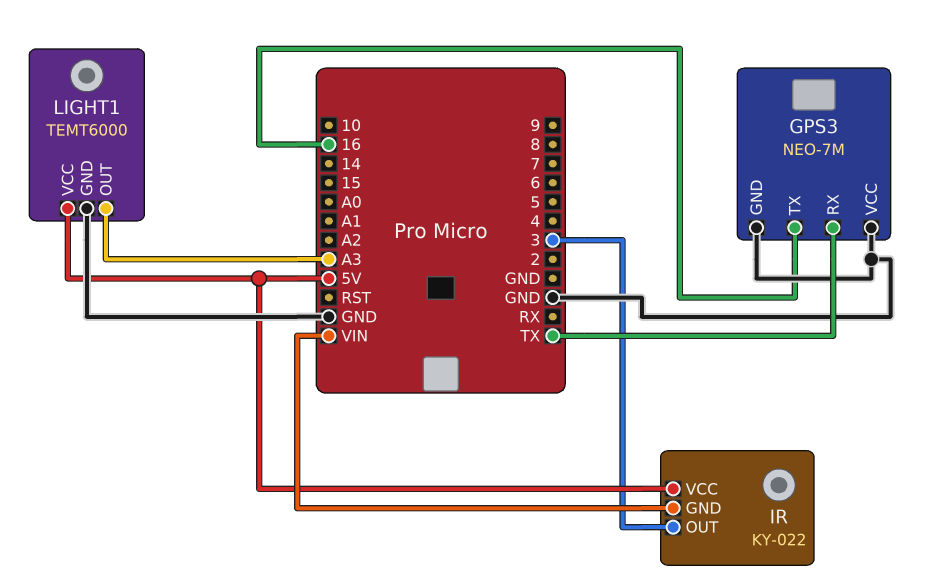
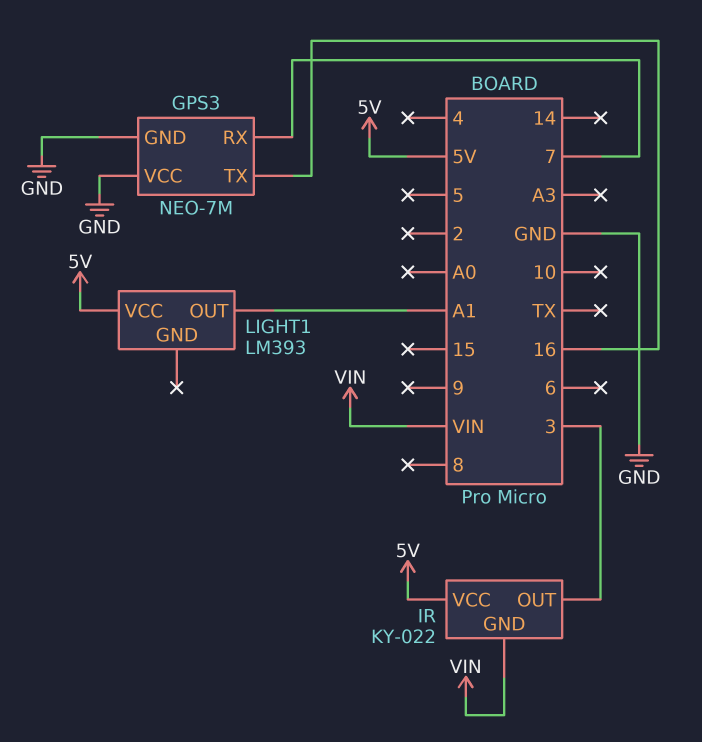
GPS3 pin RX: TX -> 7
LIGHT1: TEMT6000 -> LM393
LIGHT1 pin GND: GND -> none
LIGHT1 pin OUT: A3 -> A1

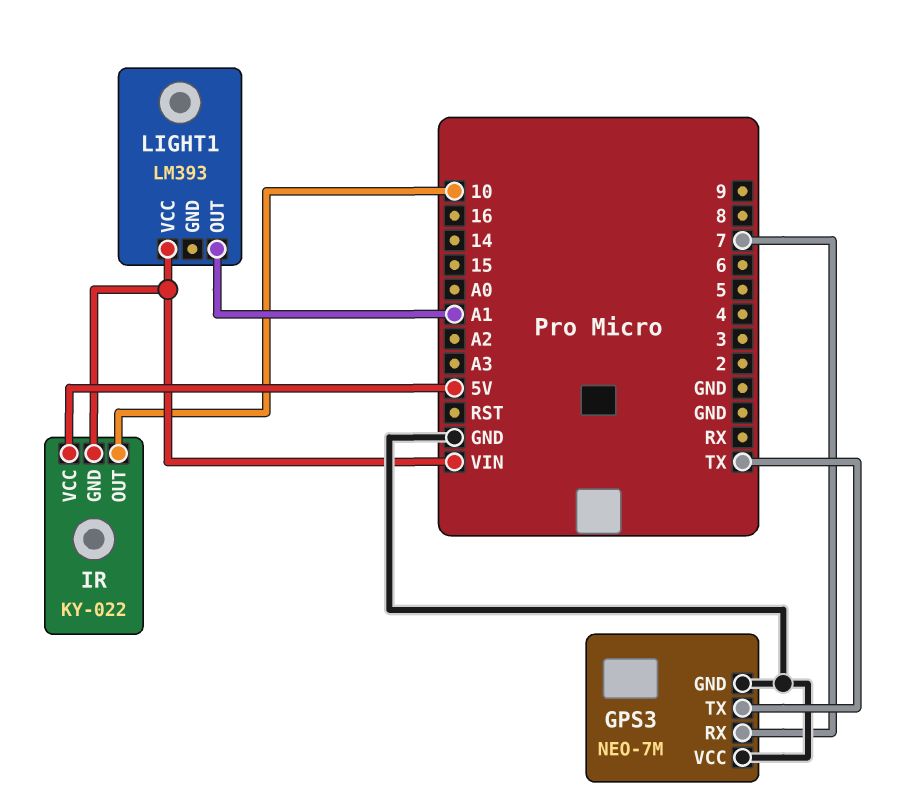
GPS3 pin TX: 16 -> TX
IR pin OUT: 3 -> 10
LIGHT1 pin VCC: 5V -> VIN

